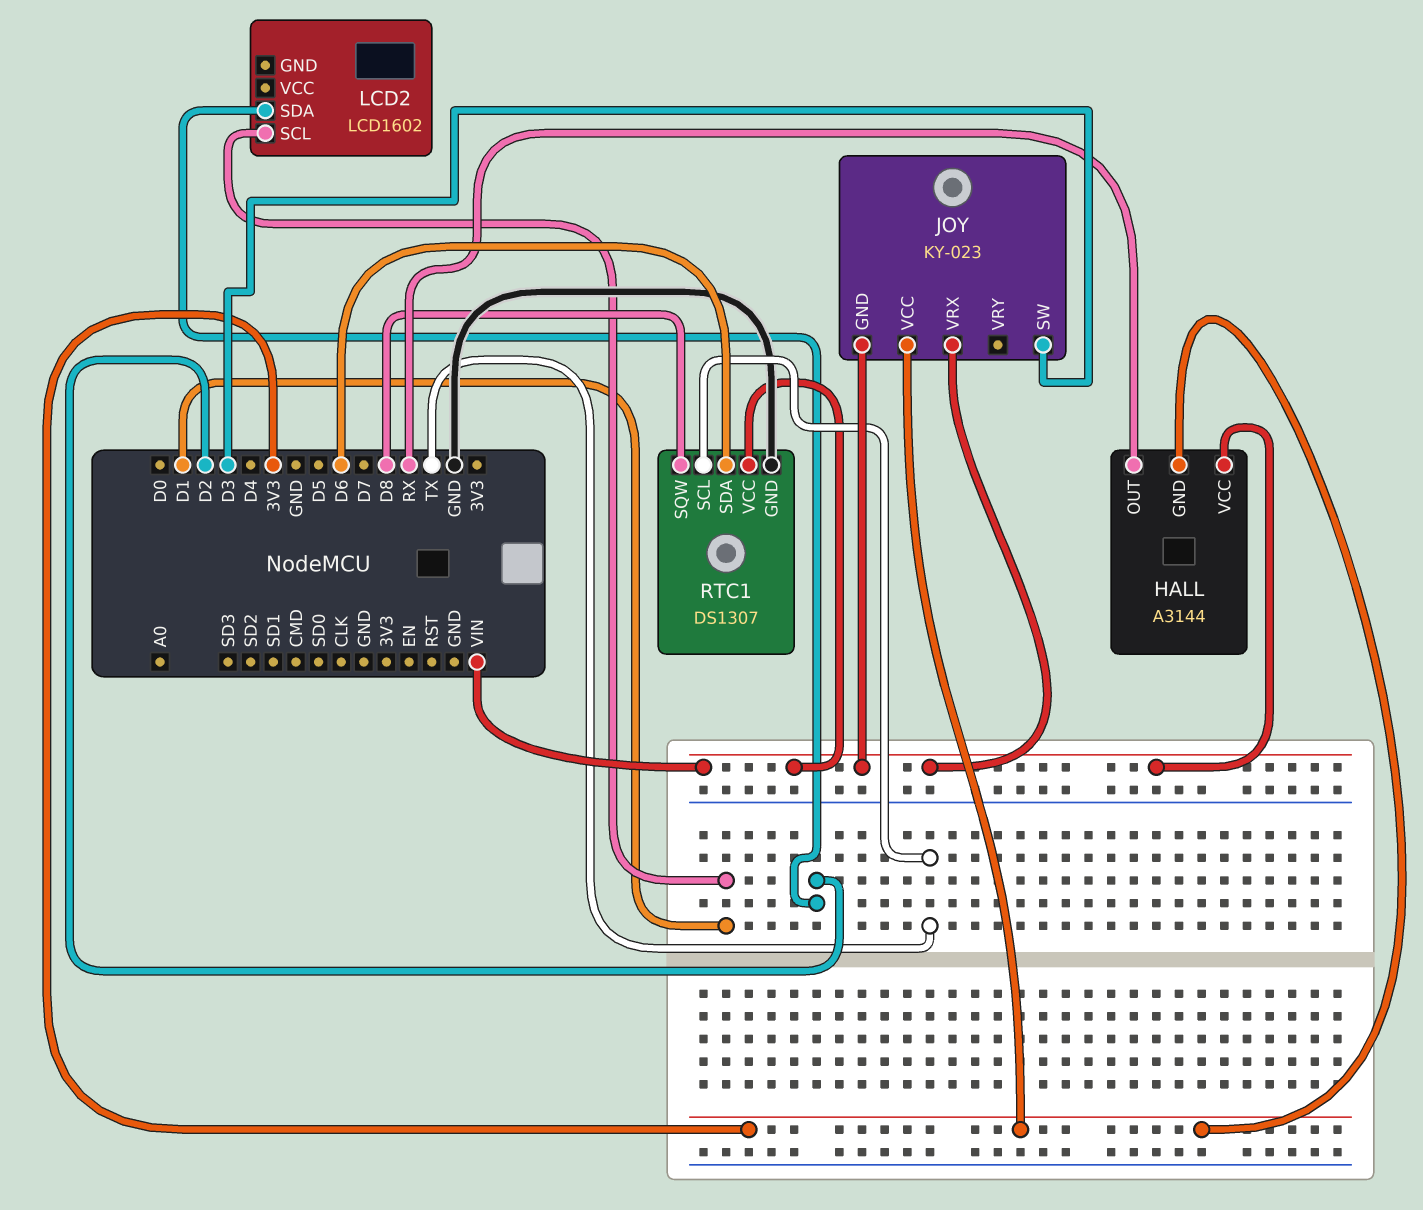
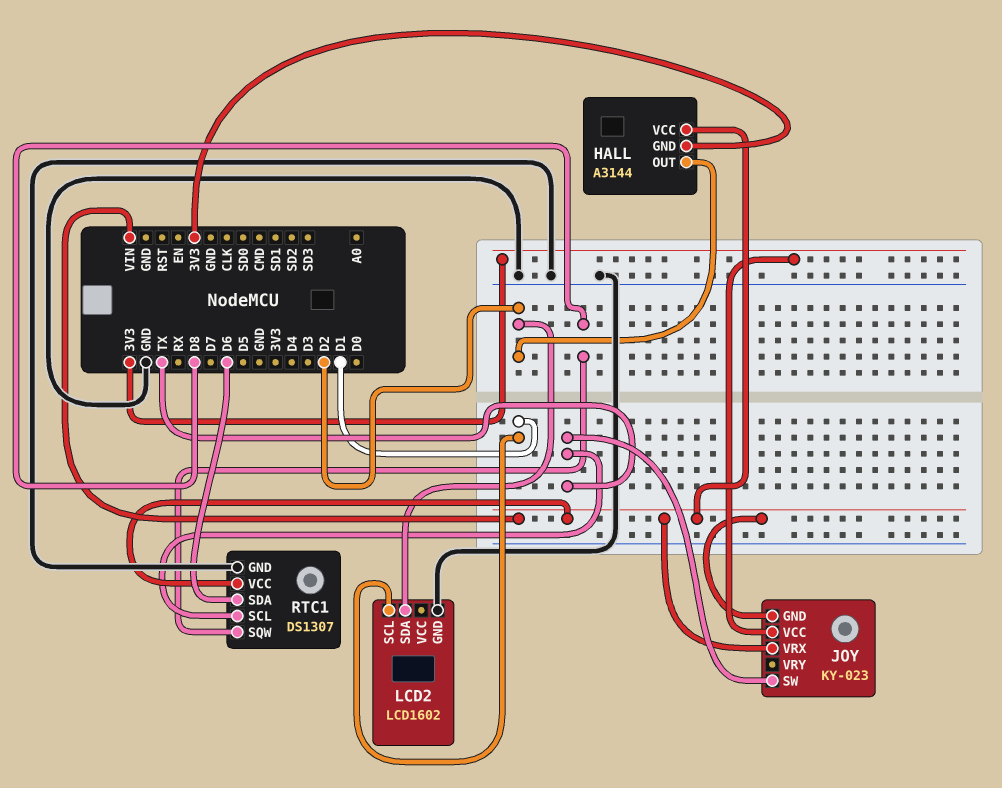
HALL pin OUT: RX -> D2
JOY pin SW: D3 -> TX
LCD2 pin GND: none -> GND

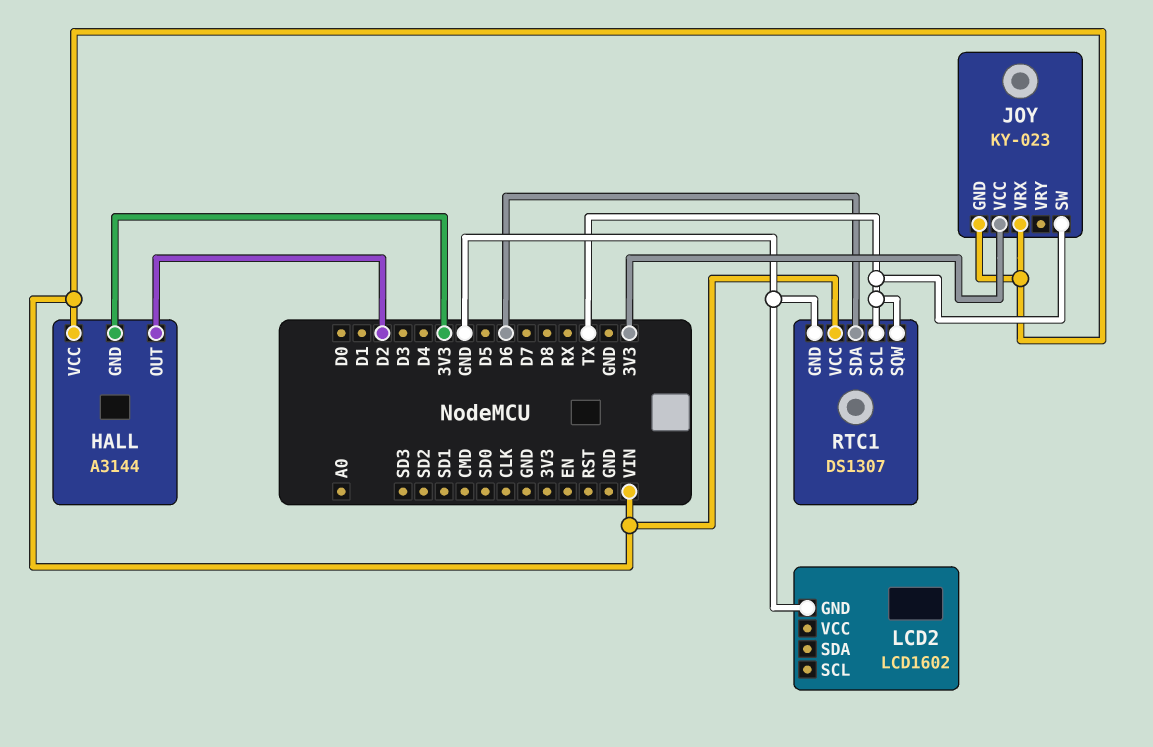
LCD2 pin SCL: D1 -> none
LCD2 pin SDA: D2 -> none
RTC1 pin SQW: D8 -> TX

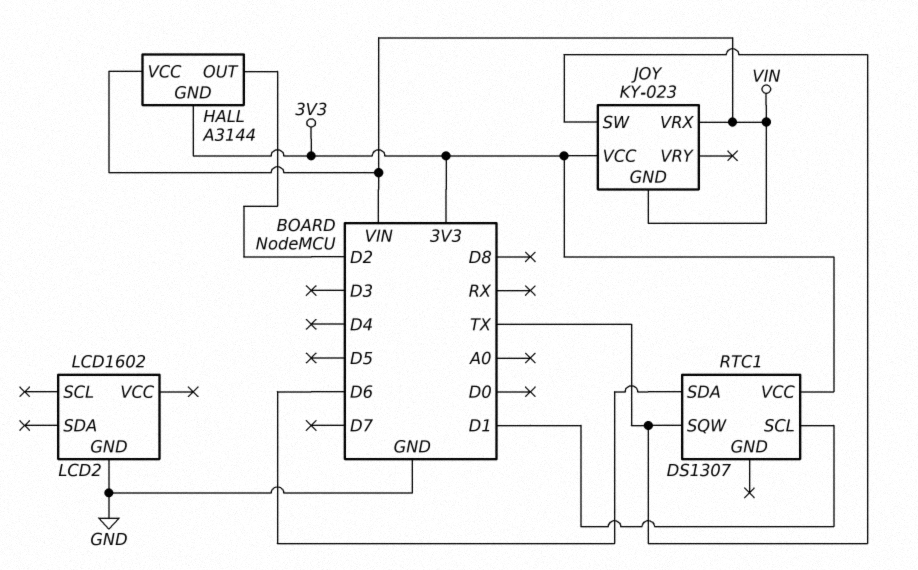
RTC1 pin GND: GND -> none
RTC1 pin SCL: TX -> D1
RTC1 pin VCC: VIN -> 3V3

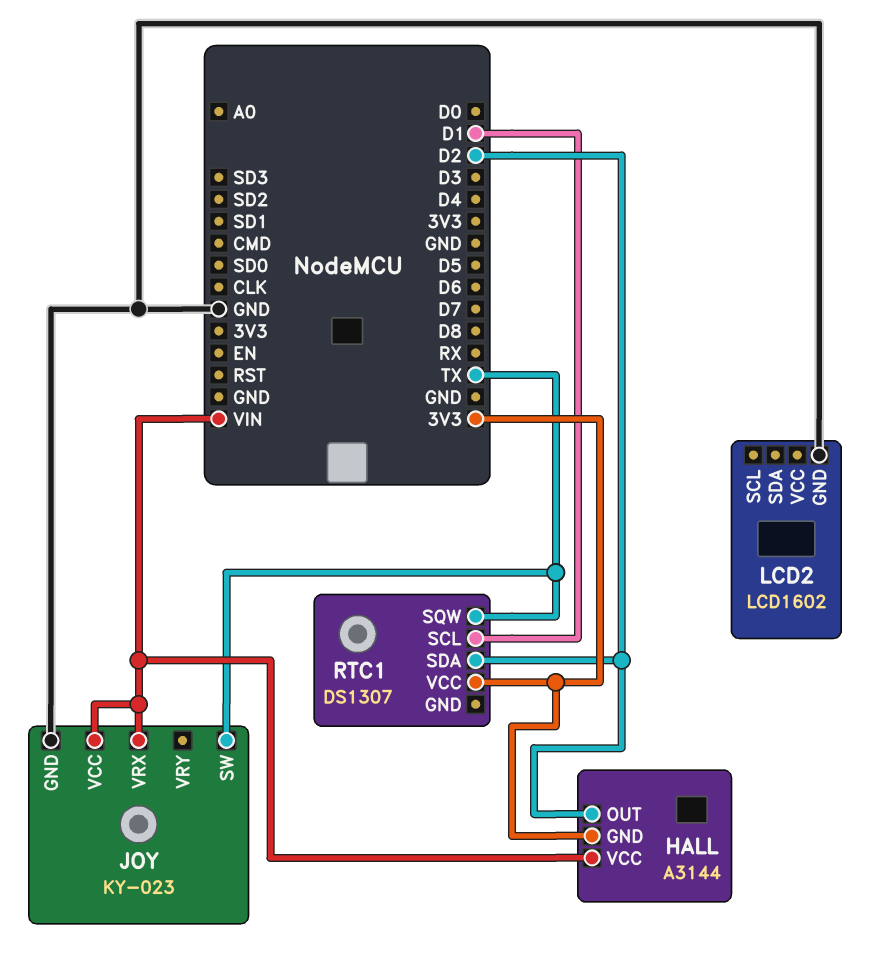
JOY pin GND: VIN -> GND
JOY pin VCC: 3V3 -> VIN
RTC1 pin SDA: D6 -> D2

